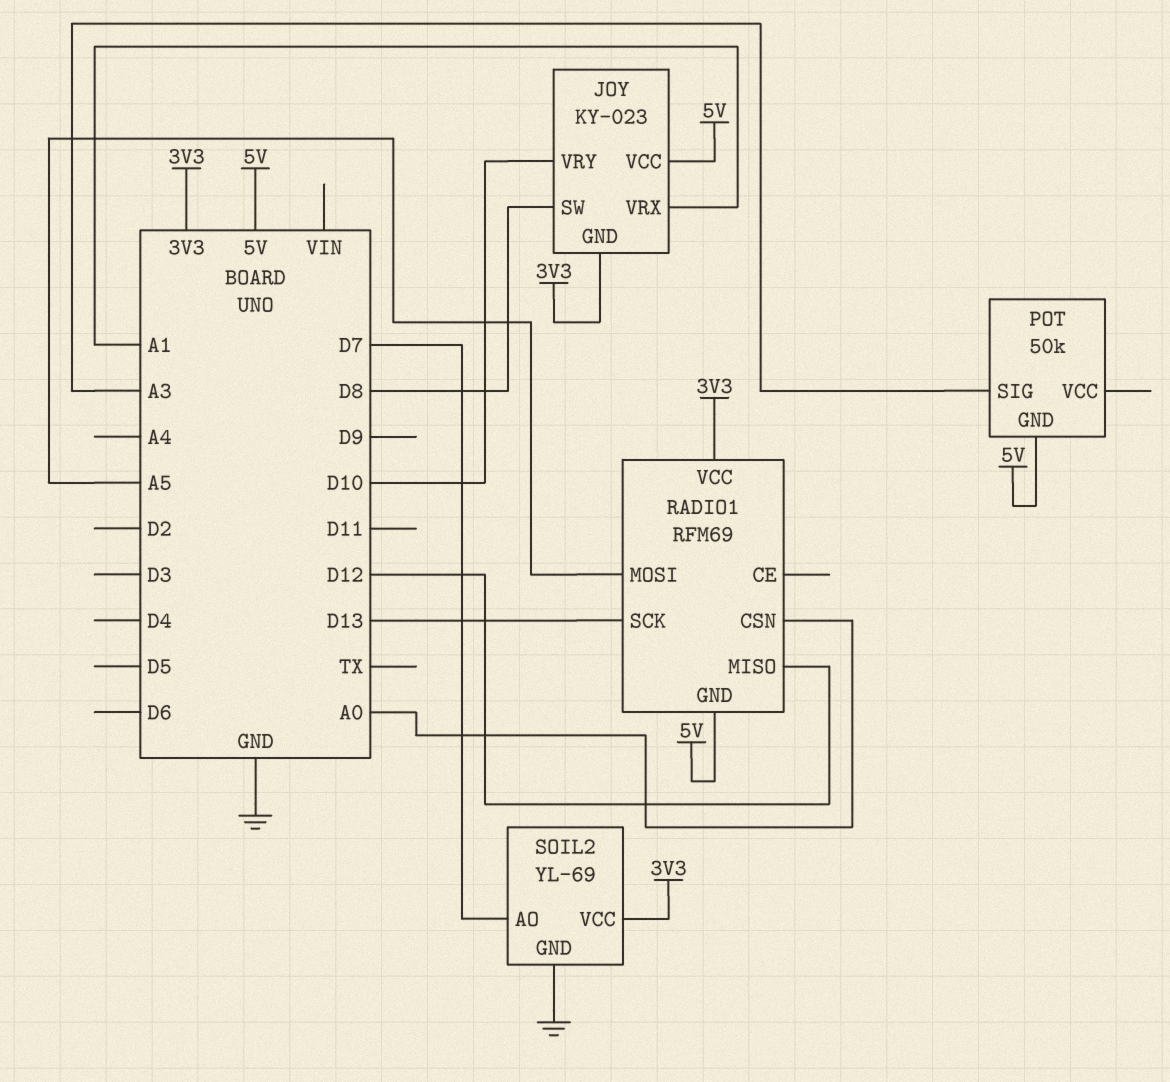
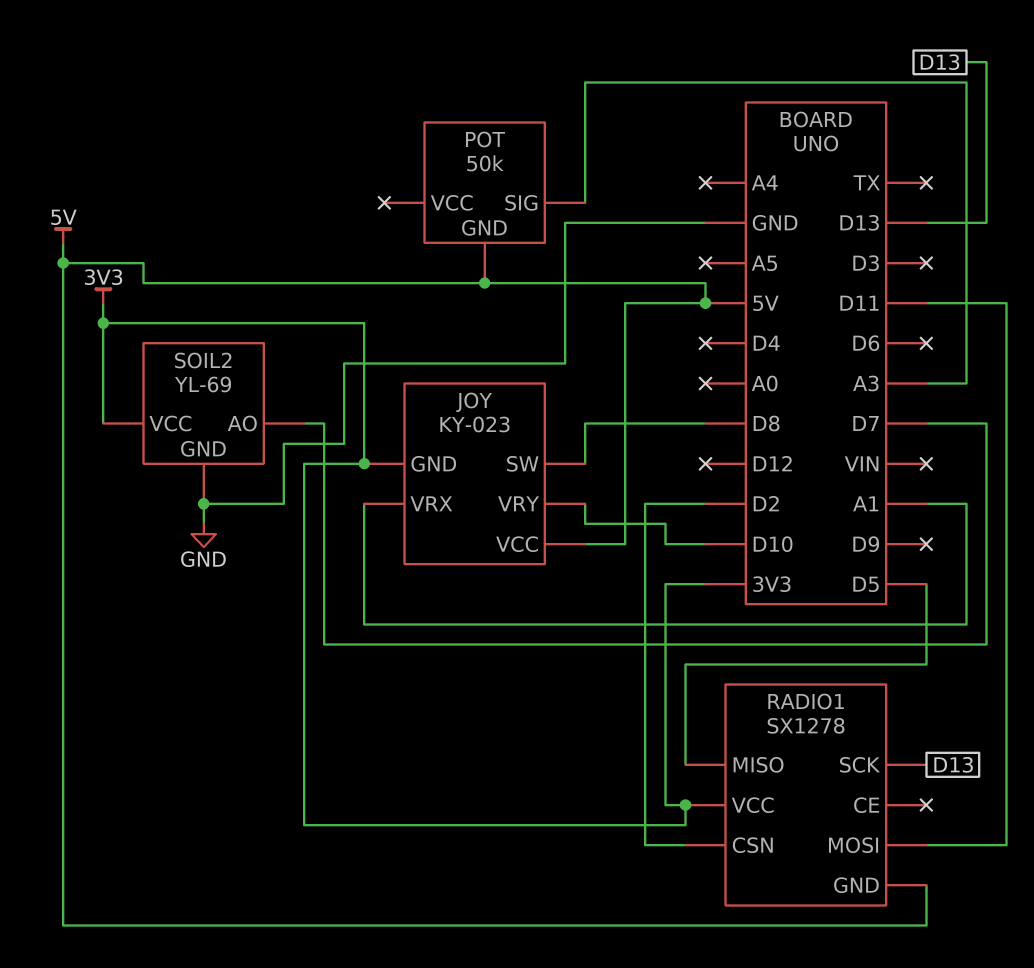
RADIO1: RFM69 -> SX1278
RADIO1 pin CSN: A0 -> D2
RADIO1 pin MISO: D12 -> D5
RADIO1 pin MOSI: A5 -> D11

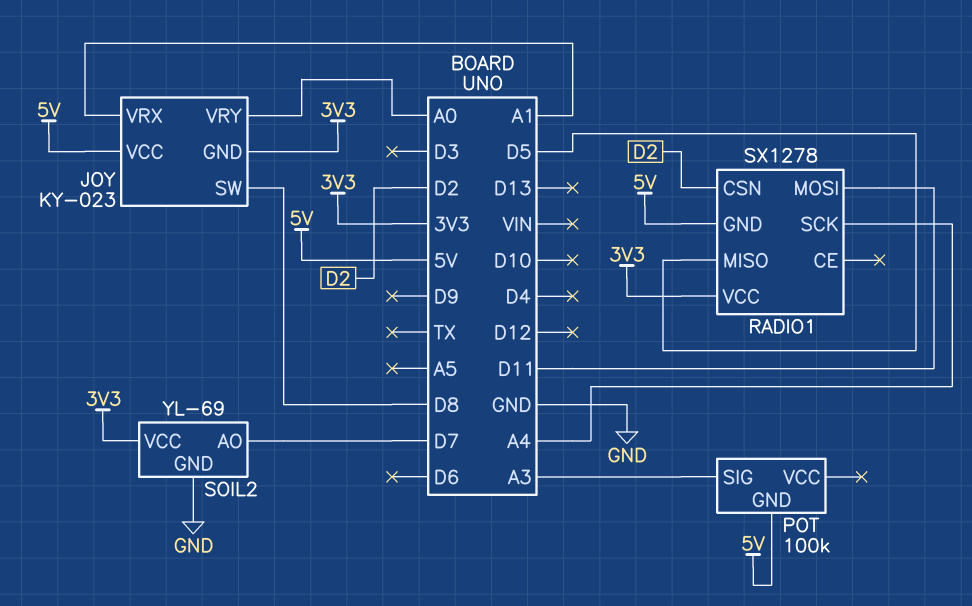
JOY pin VRY: D10 -> A0
POT: 50k -> 100k
RADIO1 pin SCK: D13 -> A4

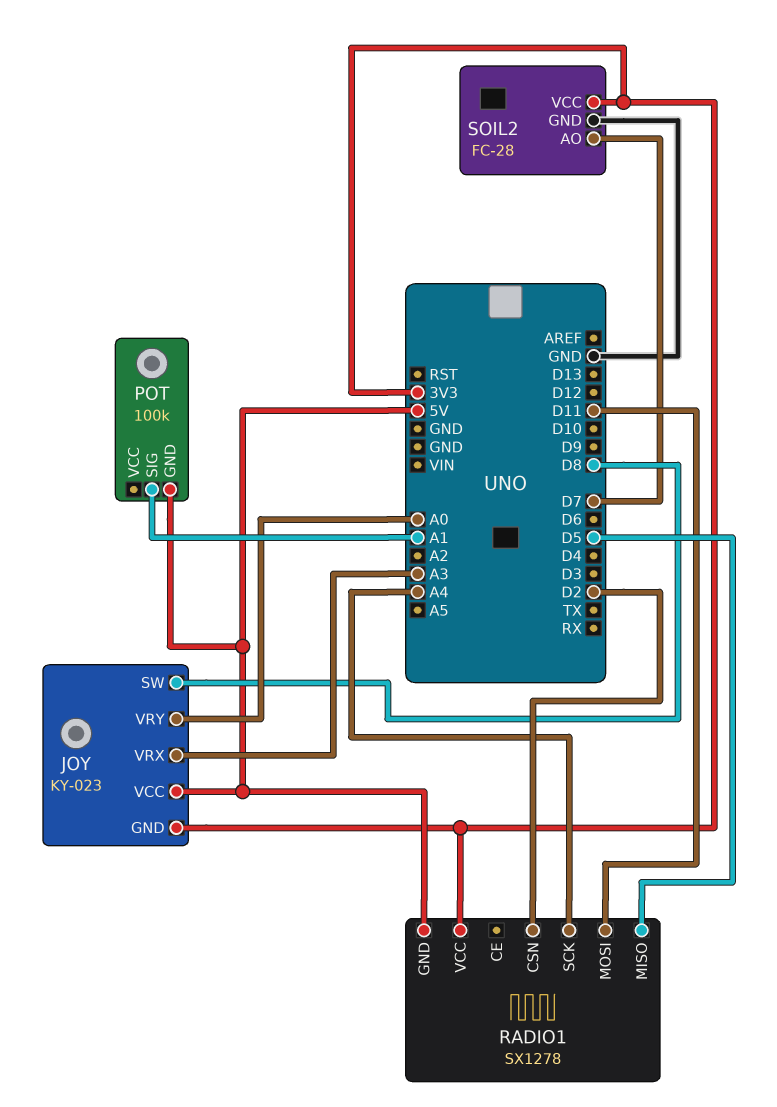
JOY pin VRX: A1 -> A3
POT pin SIG: A3 -> A1
SOIL2: YL-69 -> FC-28

